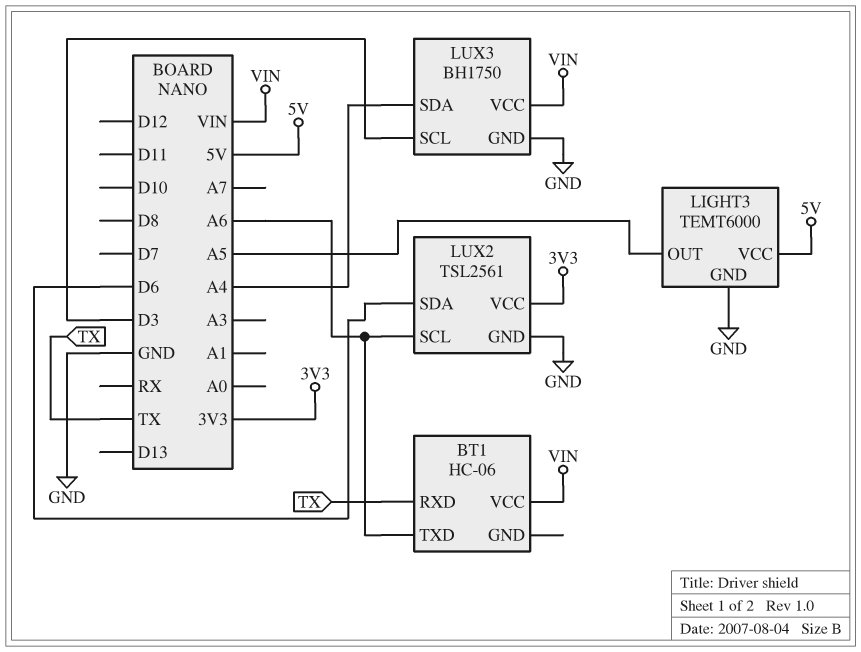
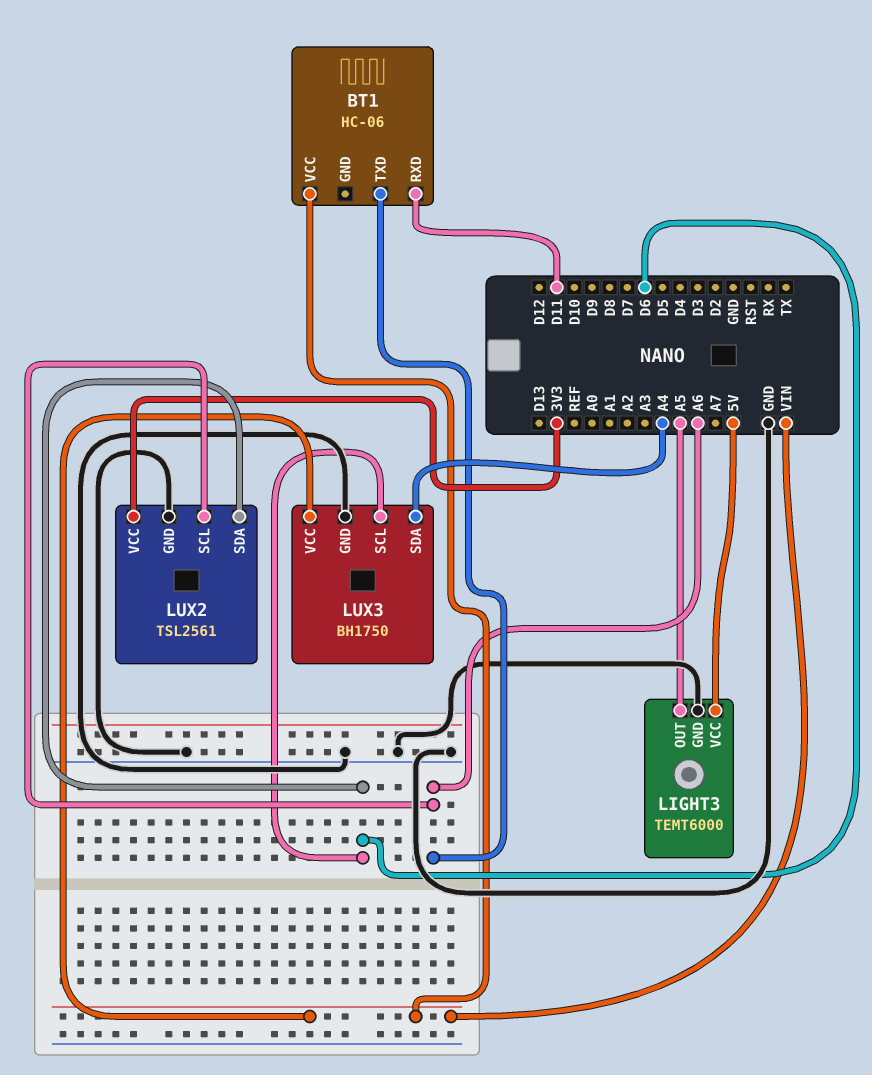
BT1 pin RXD: TX -> D11
LUX3 pin SCL: D3 -> D6

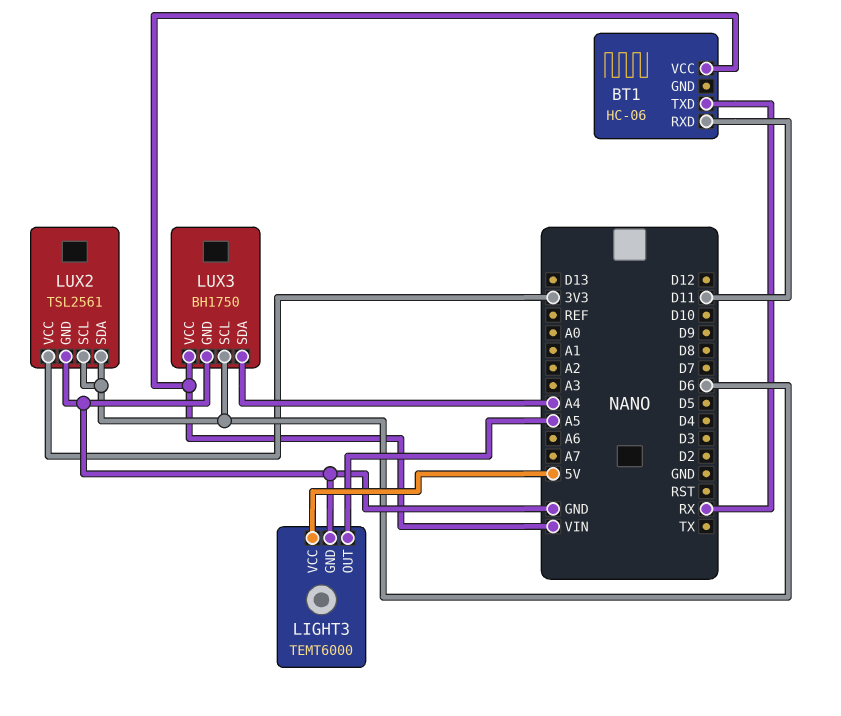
BT1 pin TXD: A6 -> RX
LUX2 pin SCL: A6 -> D6

